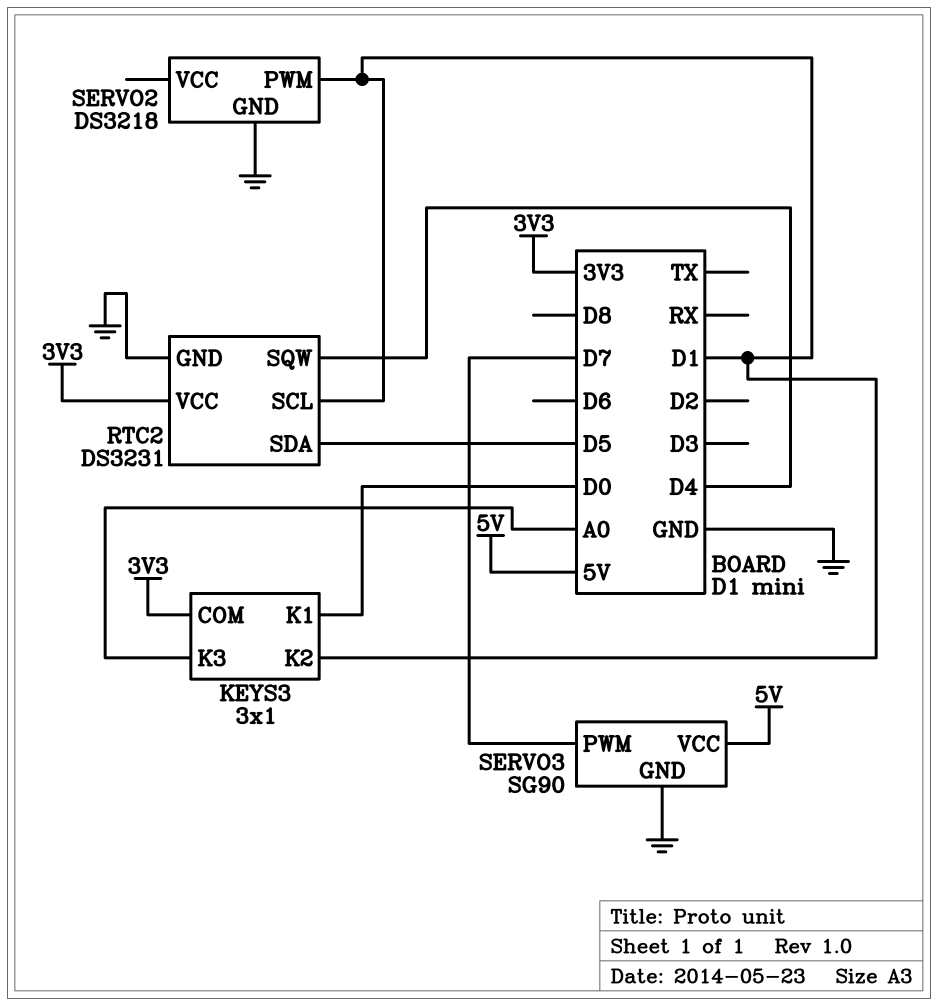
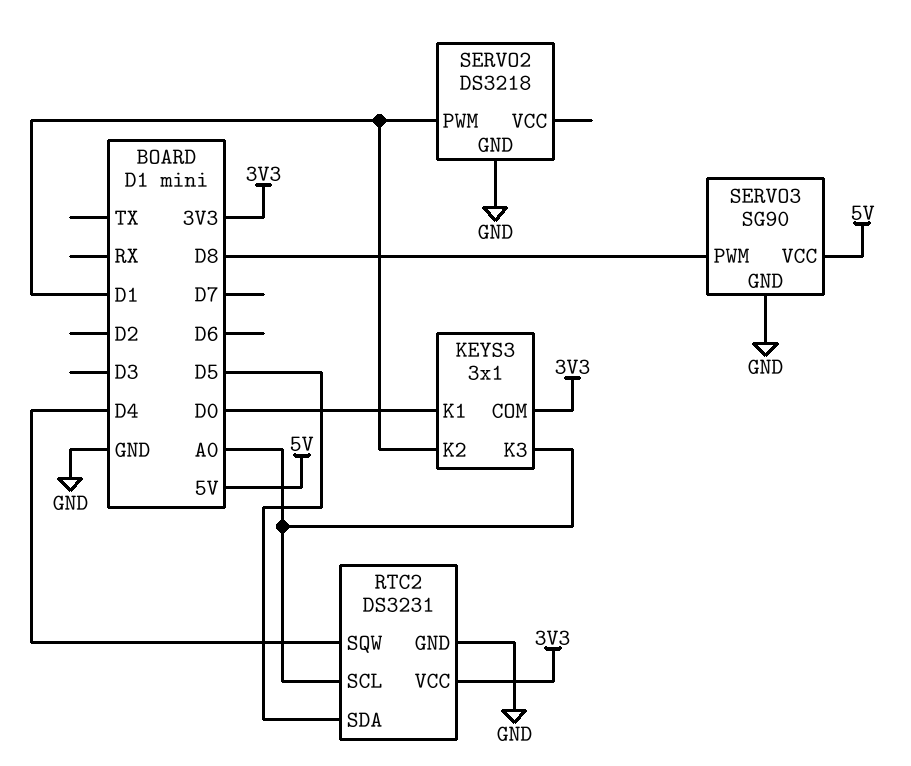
RTC2 pin SCL: D1 -> A0
SERVO3 pin PWM: D7 -> D8

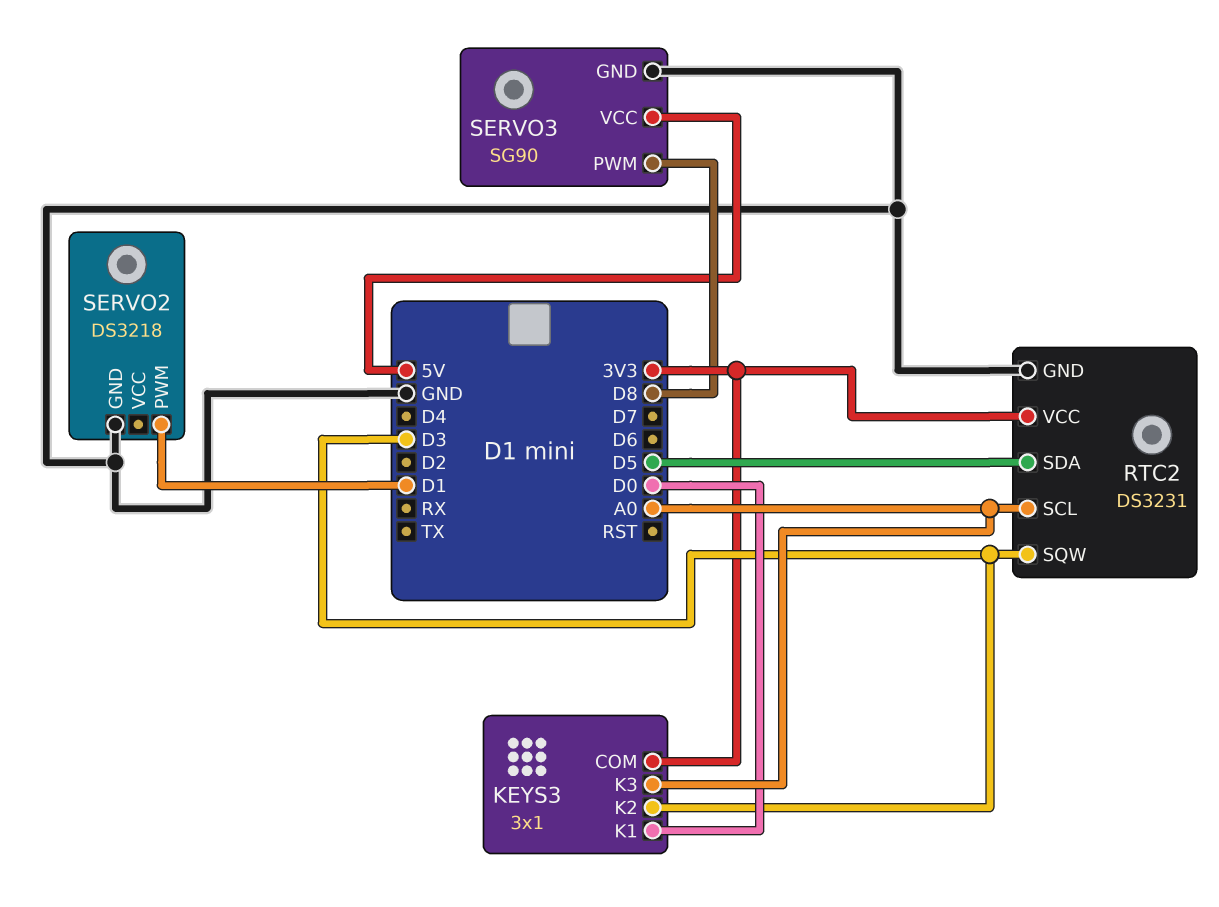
KEYS3 pin K2: D1 -> D3
RTC2 pin SQW: D4 -> D3

